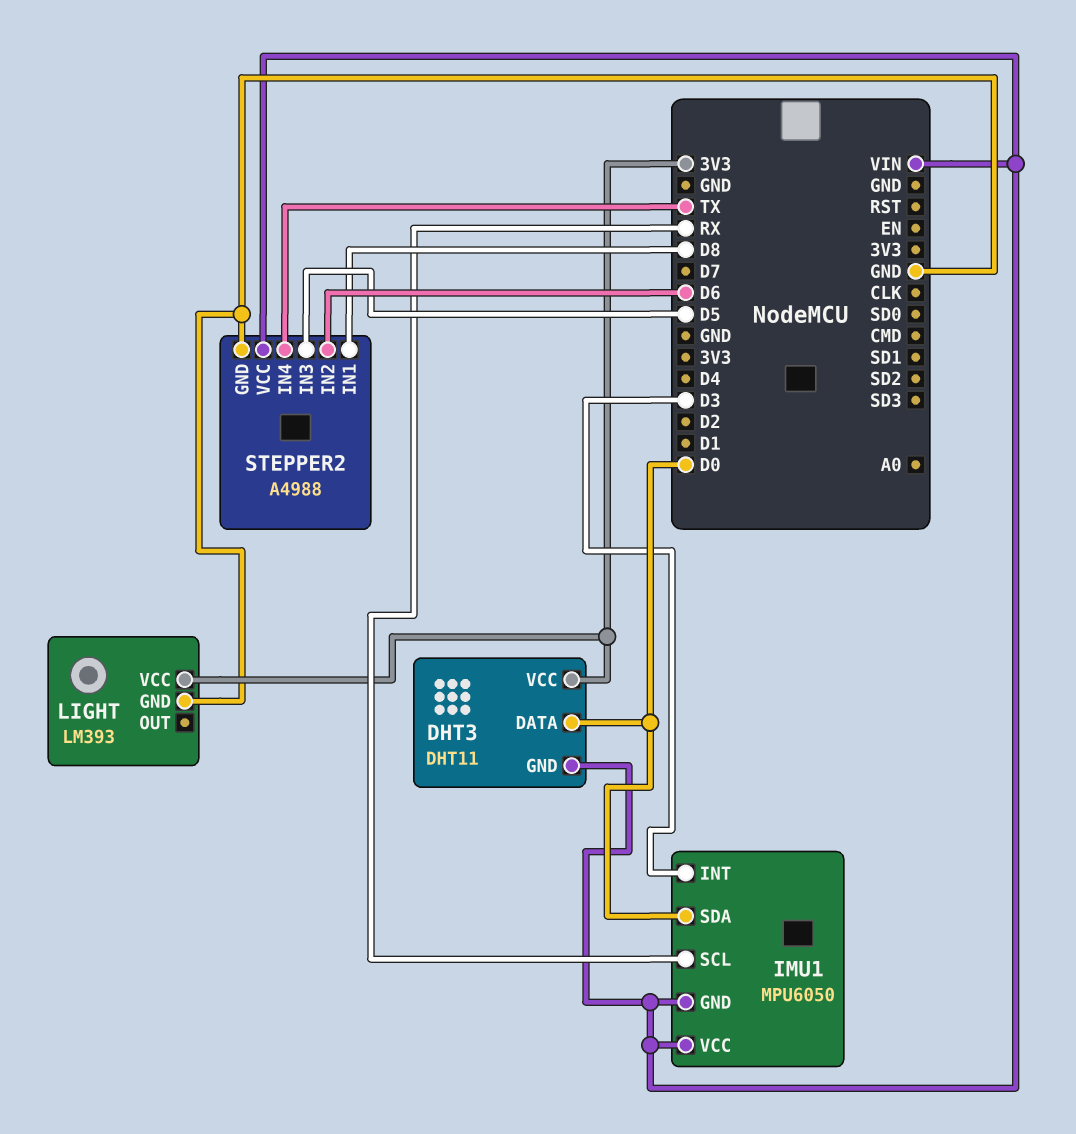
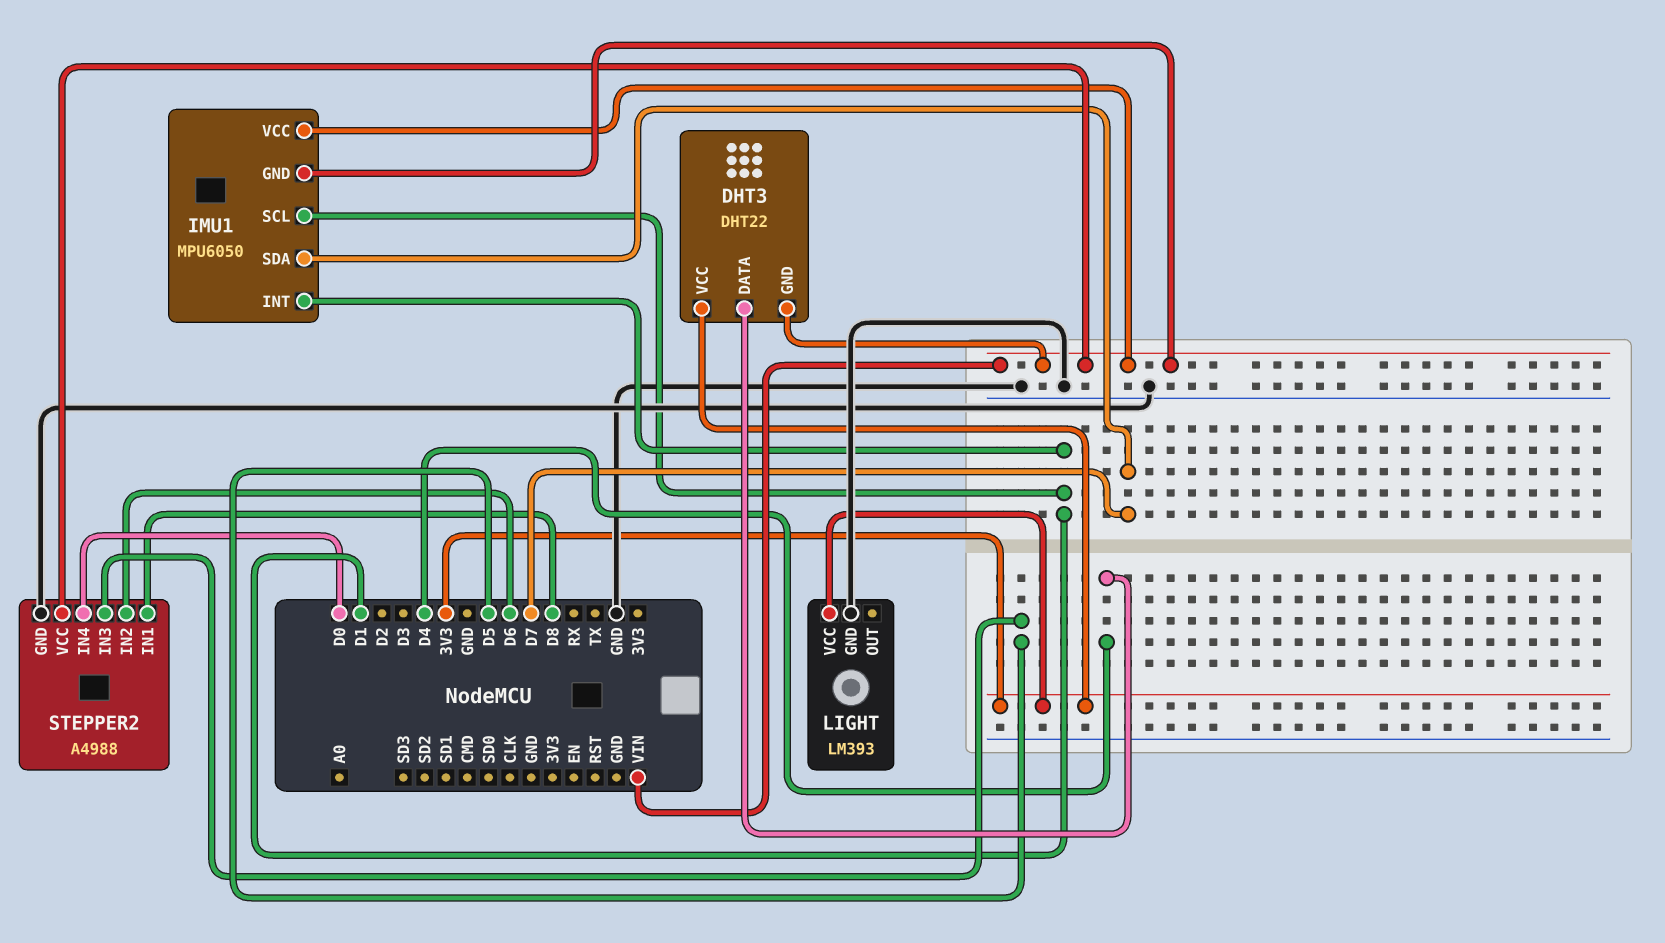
DHT3: DHT11 -> DHT22
DHT3 pin DATA: D0 -> D4
IMU1 pin INT: D3 -> D1
IMU1 pin SCL: RX -> D1
IMU1 pin SDA: D0 -> D7
STEPPER2 pin IN4: TX -> D0

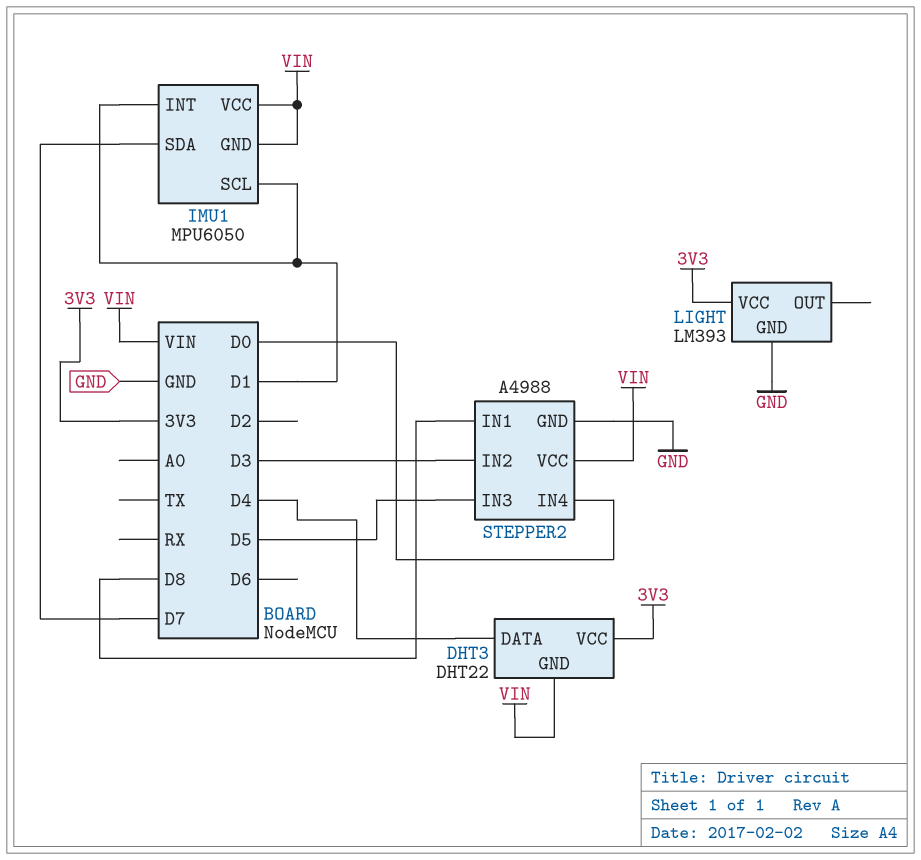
STEPPER2 pin IN2: D6 -> D3

